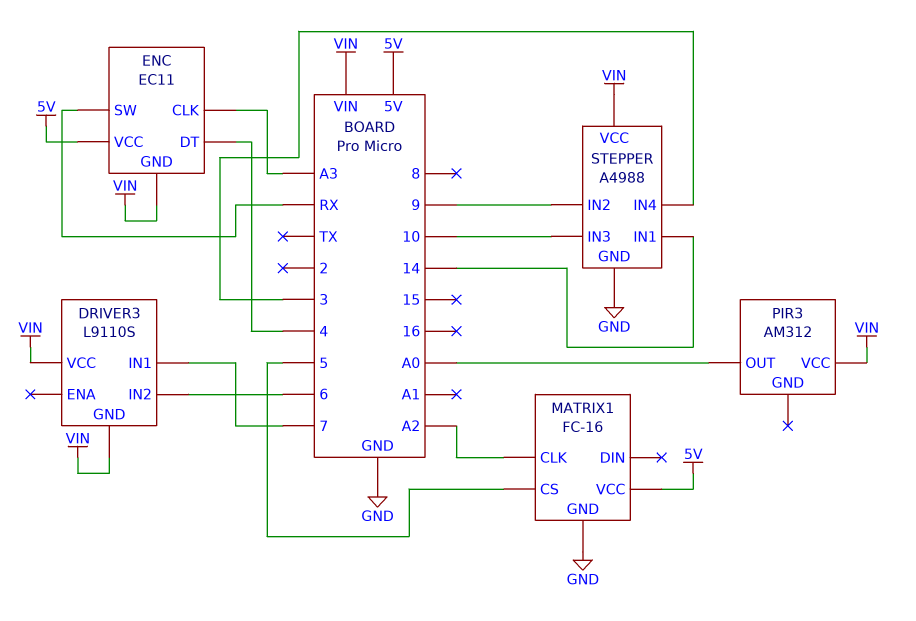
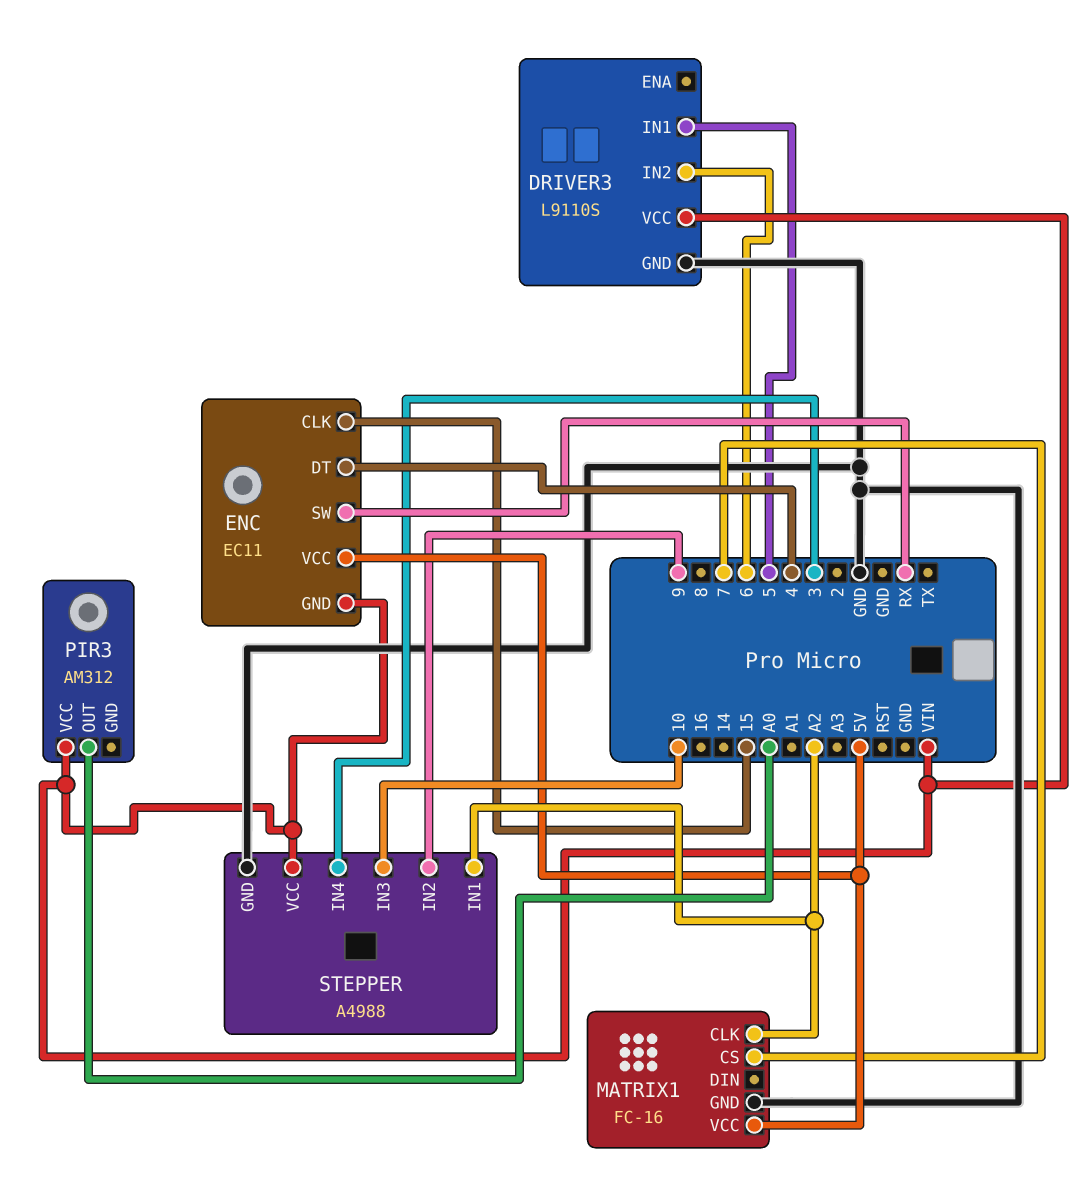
DRIVER3 pin GND: VIN -> GND
DRIVER3 pin IN1: 7 -> 5
ENC pin CLK: A3 -> 15
MATRIX1 pin CS: 5 -> 7
STEPPER pin IN1: 14 -> A2

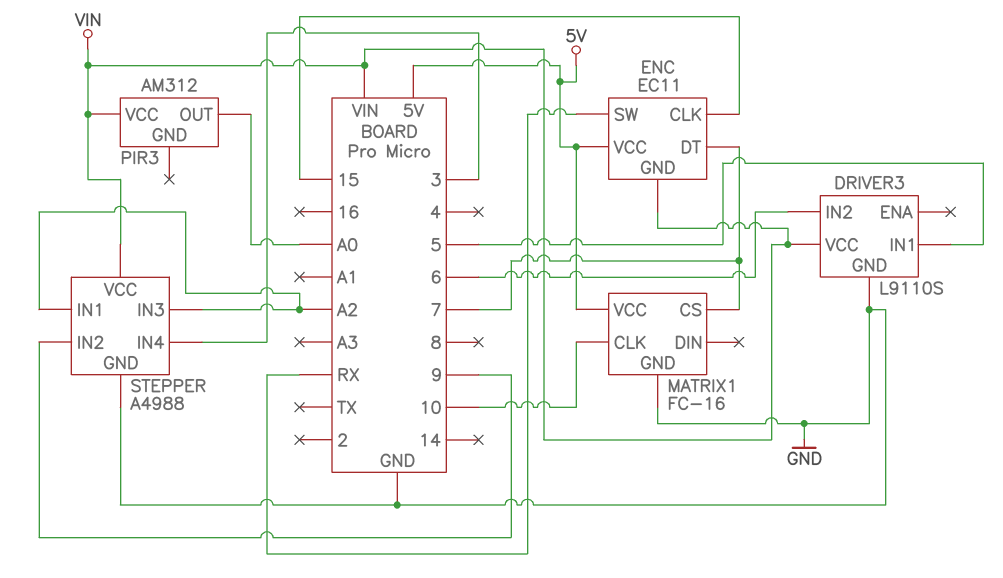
ENC pin DT: 4 -> 7
MATRIX1 pin CLK: A2 -> 10
STEPPER pin IN3: 10 -> A2

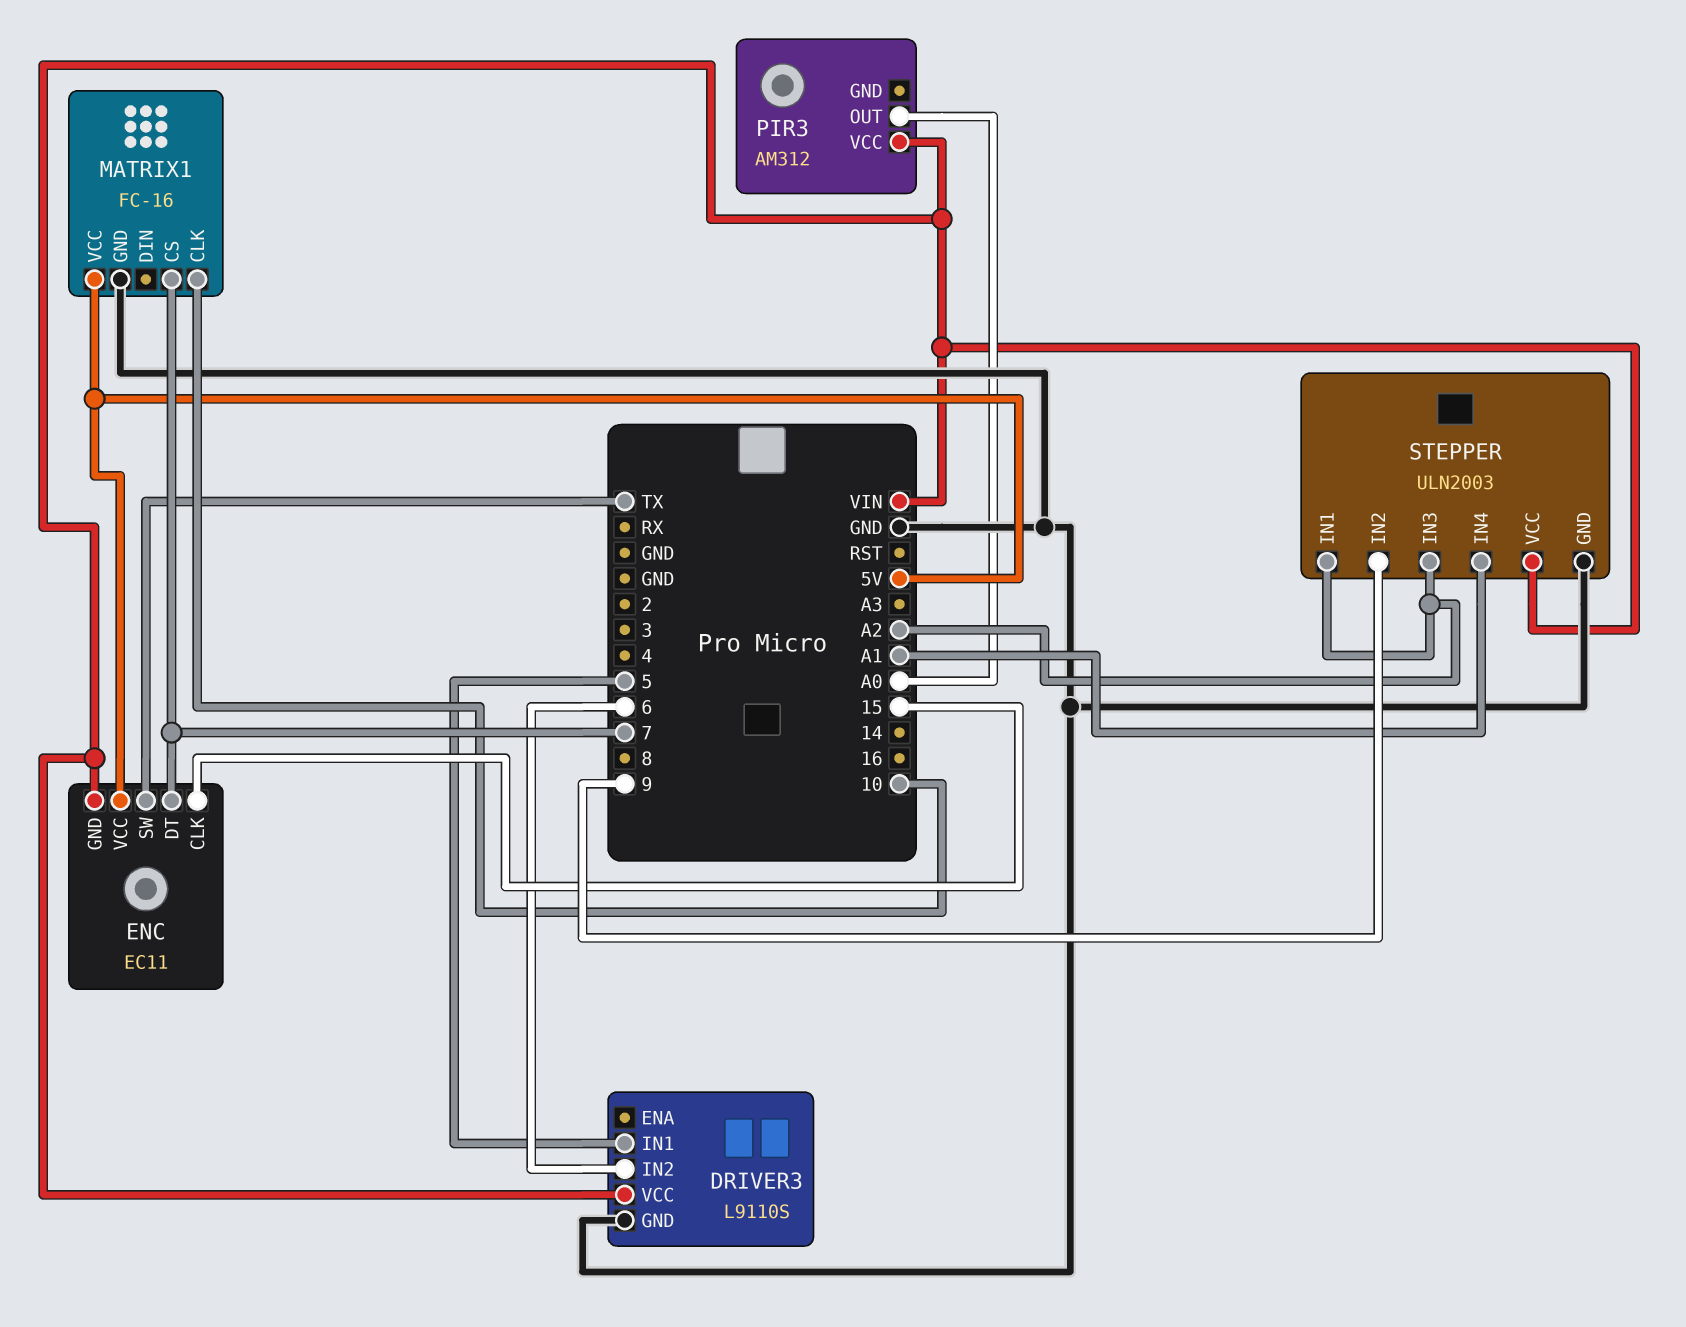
ENC pin SW: RX -> TX
STEPPER: A4988 -> ULN2003
STEPPER pin IN4: 3 -> A1

